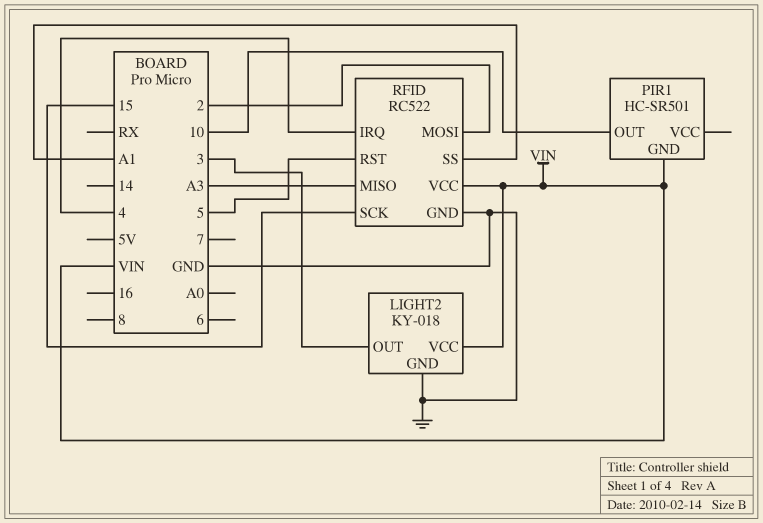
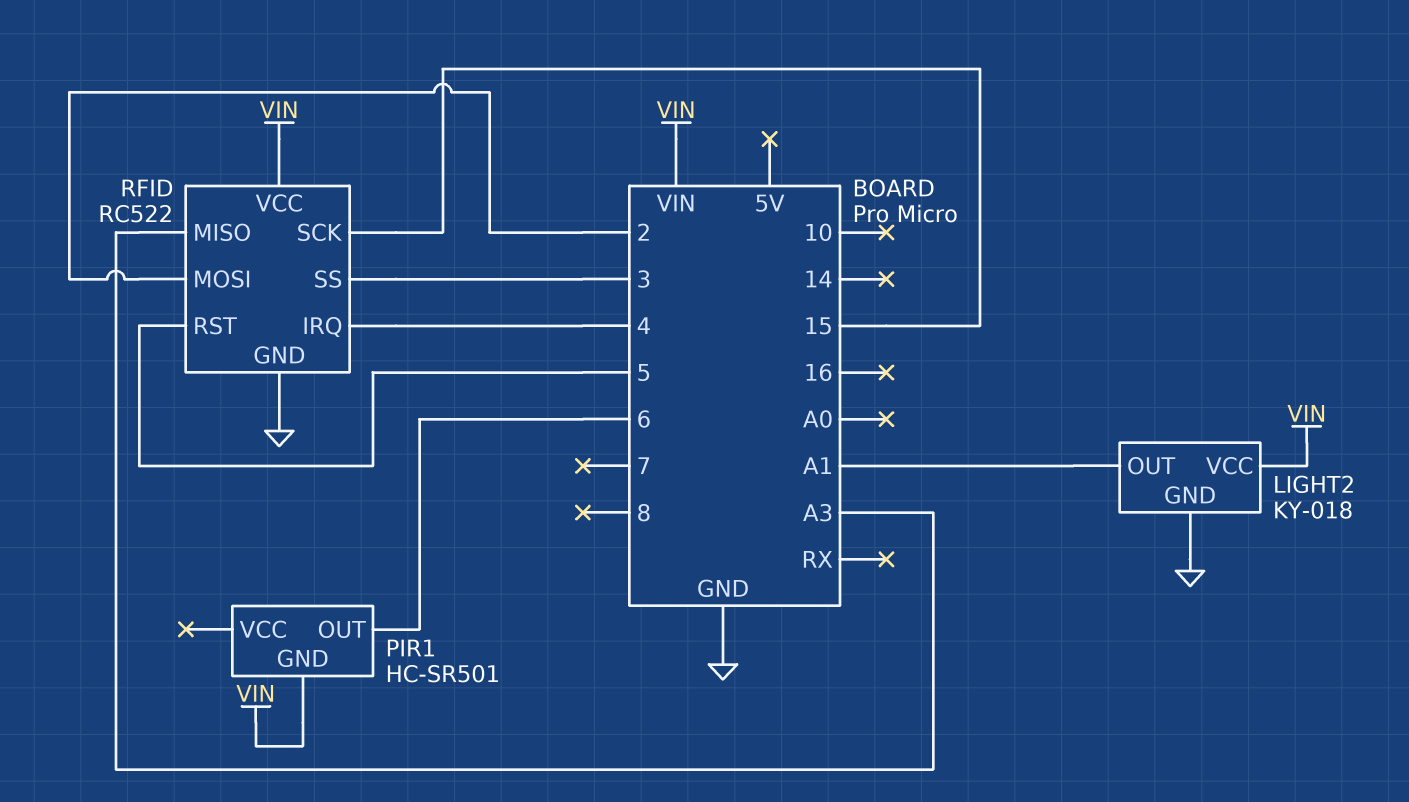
LIGHT2 pin OUT: 3 -> A1
PIR1 pin OUT: 10 -> 6
RFID pin SS: A1 -> 3

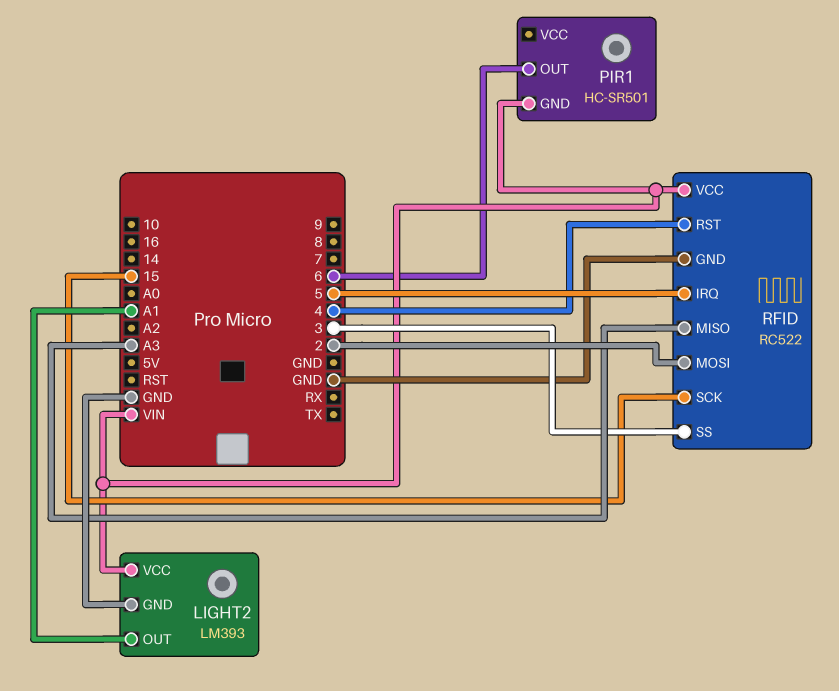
LIGHT2: KY-018 -> LM393
RFID pin IRQ: 4 -> 5
RFID pin RST: 5 -> 4

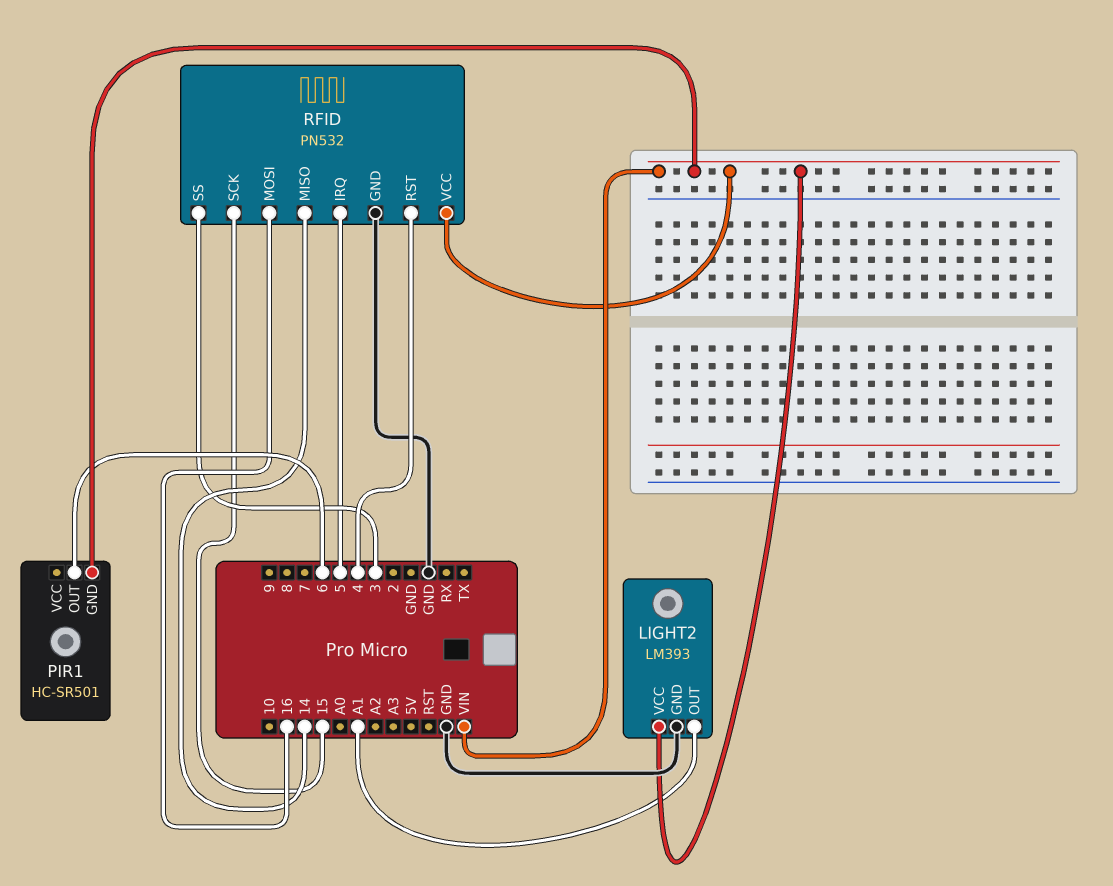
RFID: RC522 -> PN532
RFID pin MISO: A3 -> 14
RFID pin MOSI: 2 -> 16

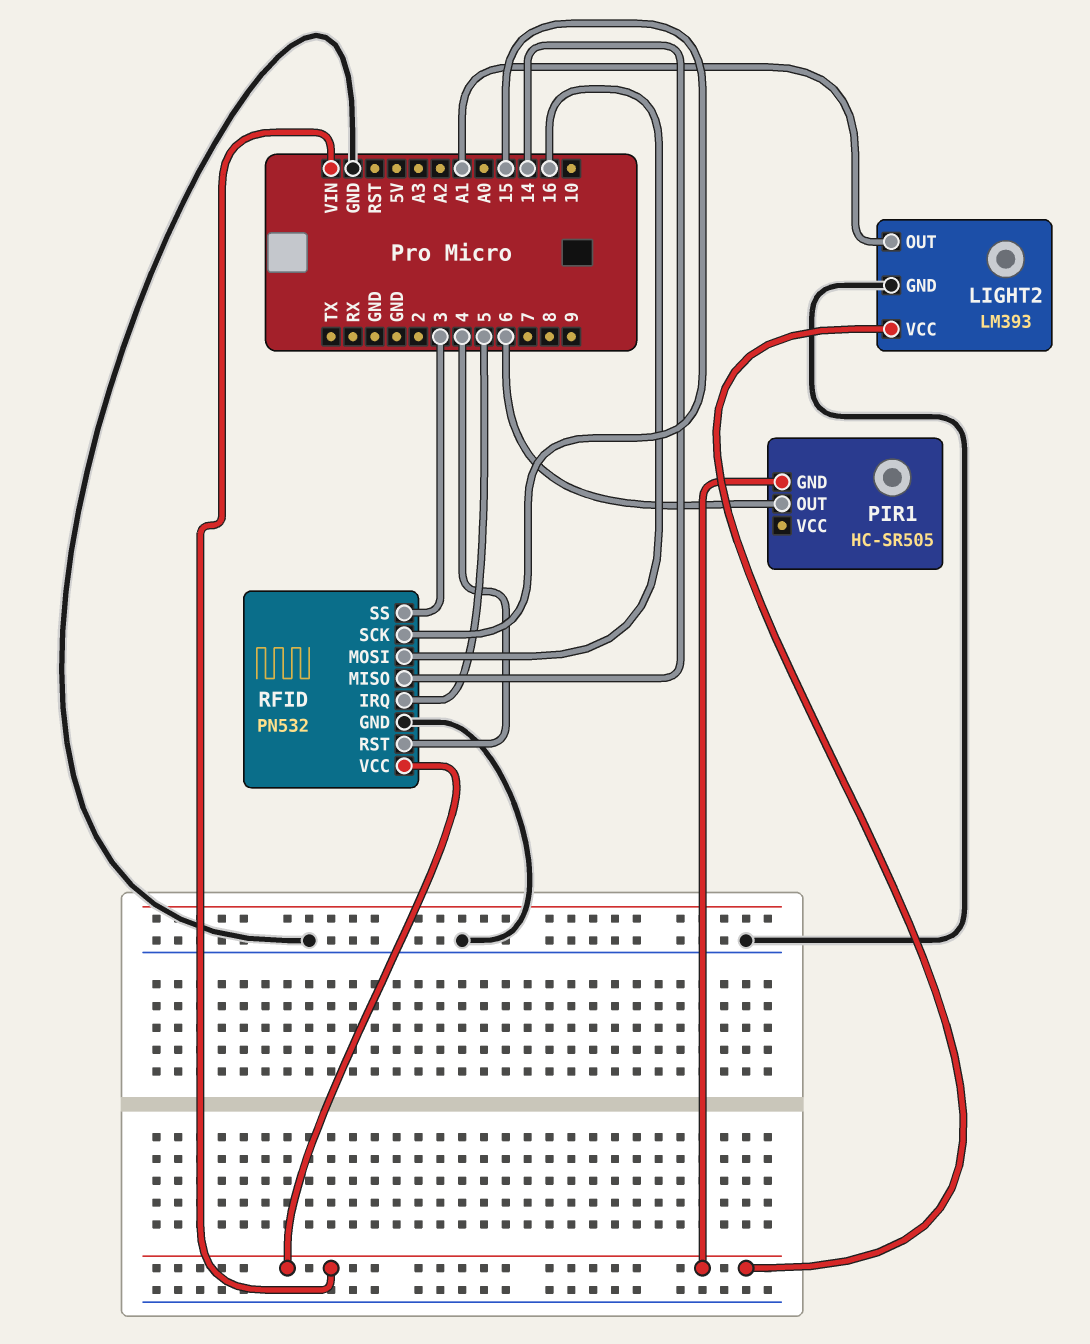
PIR1: HC-SR501 -> HC-SR505

